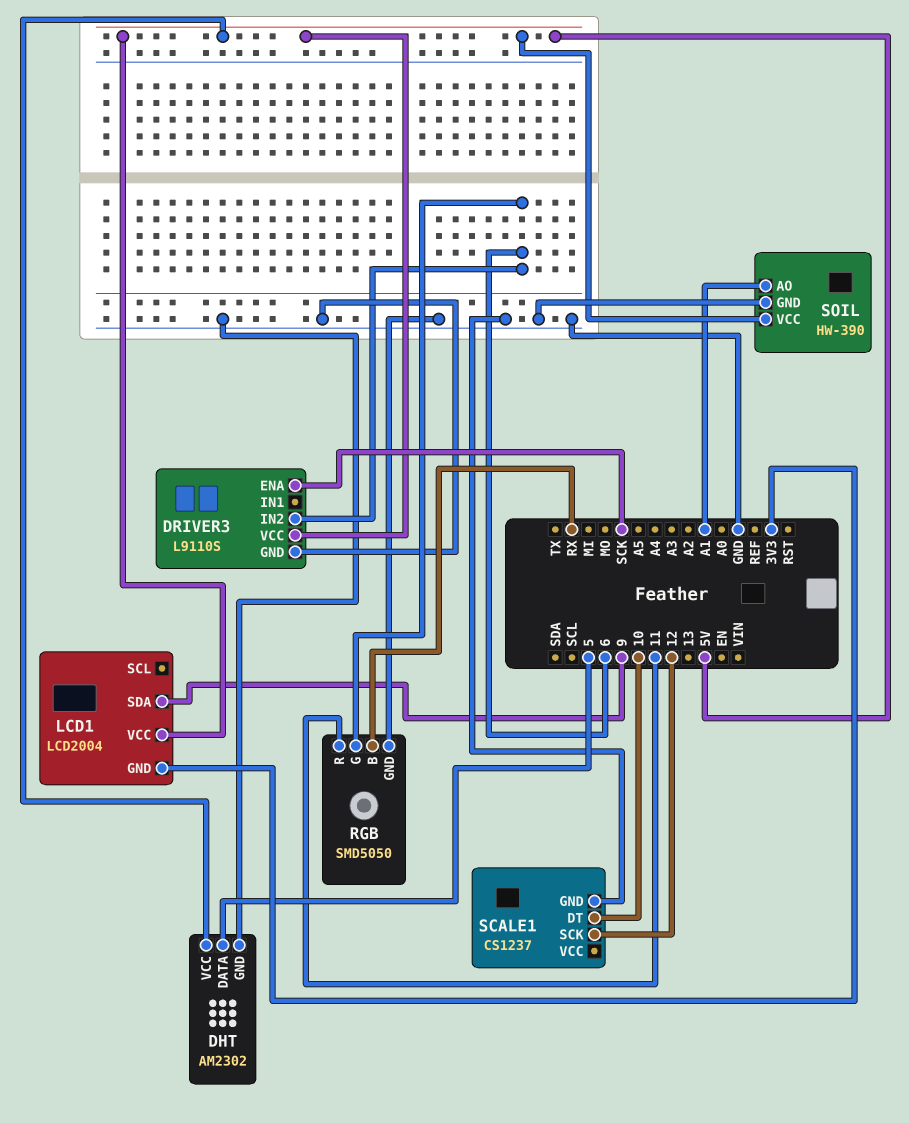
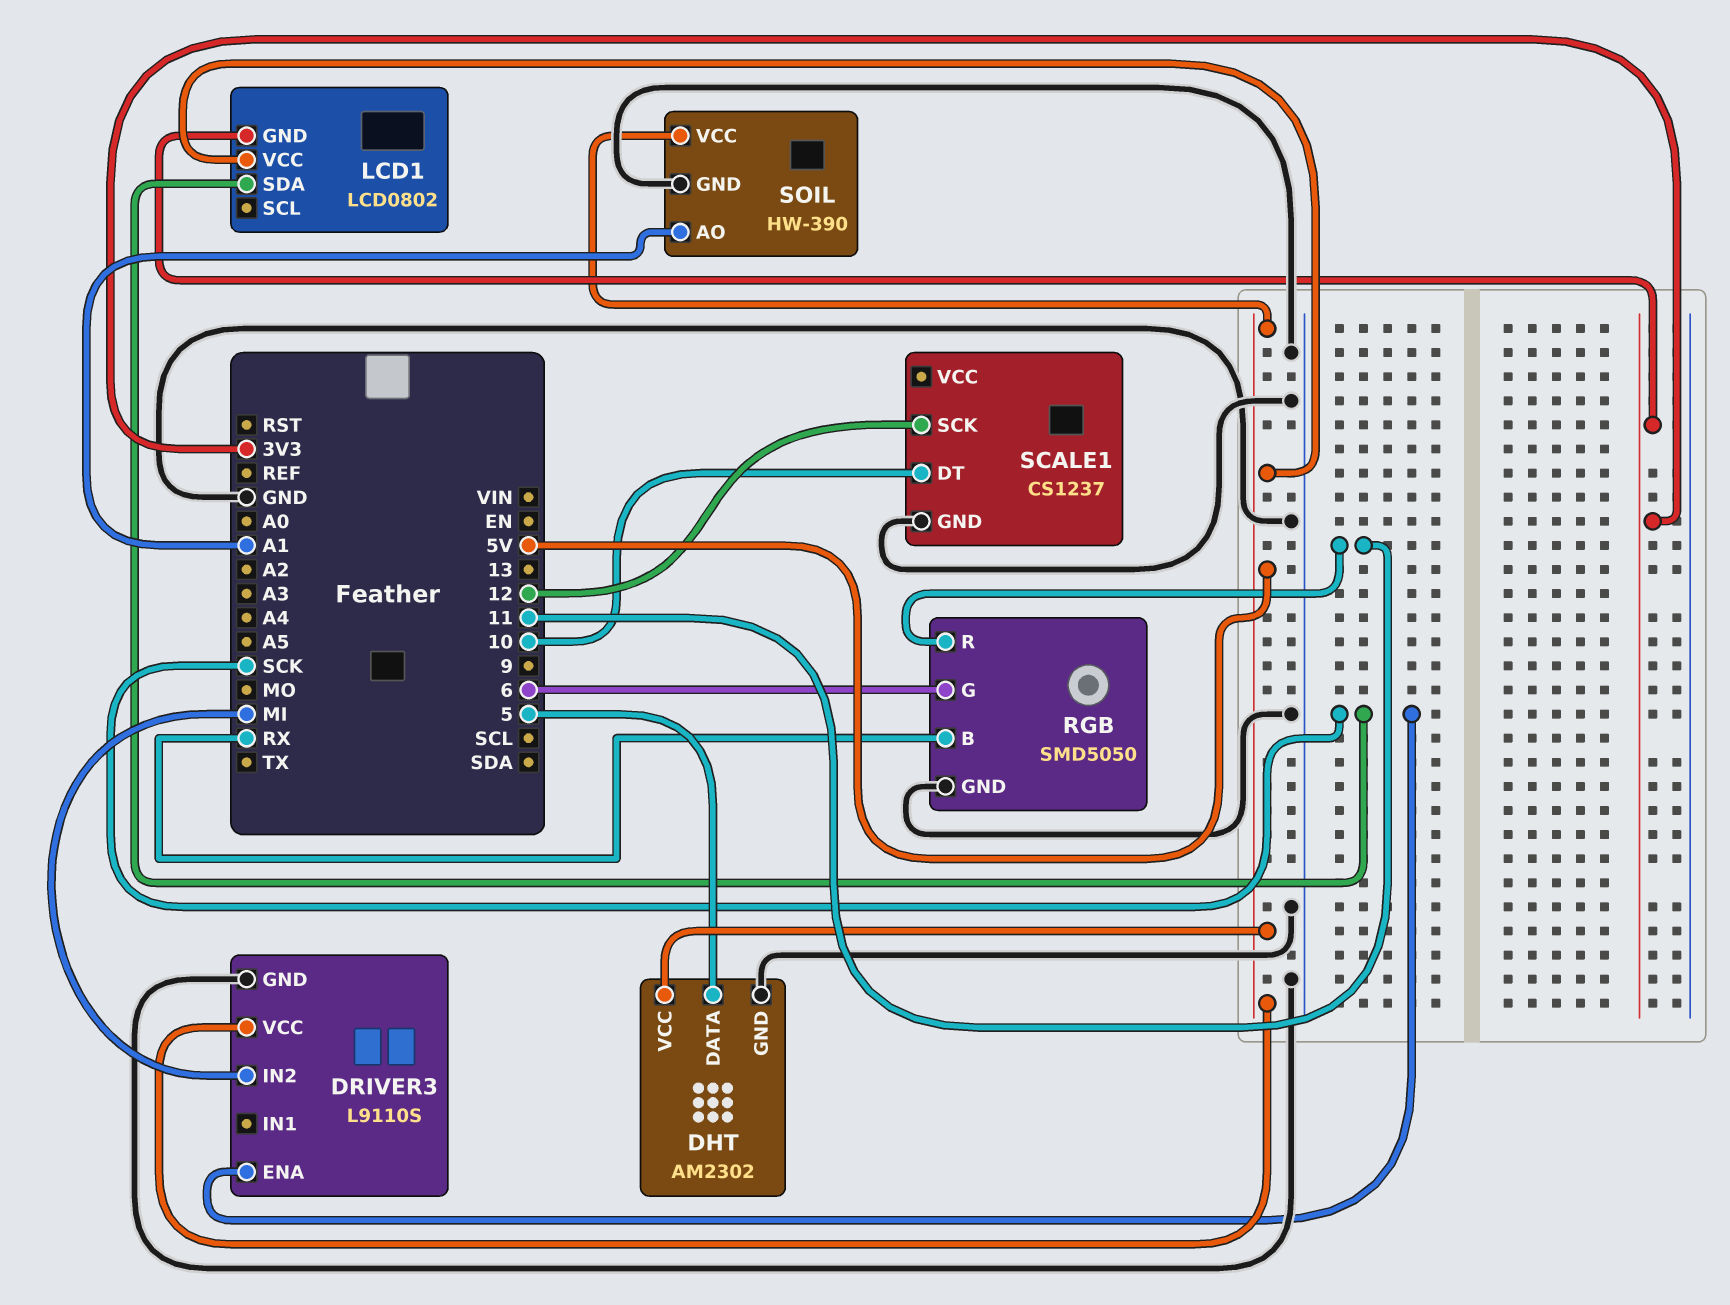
DRIVER3 pin IN2: 6 -> MI
LCD1: LCD2004 -> LCD0802
LCD1 pin SDA: 9 -> SCK

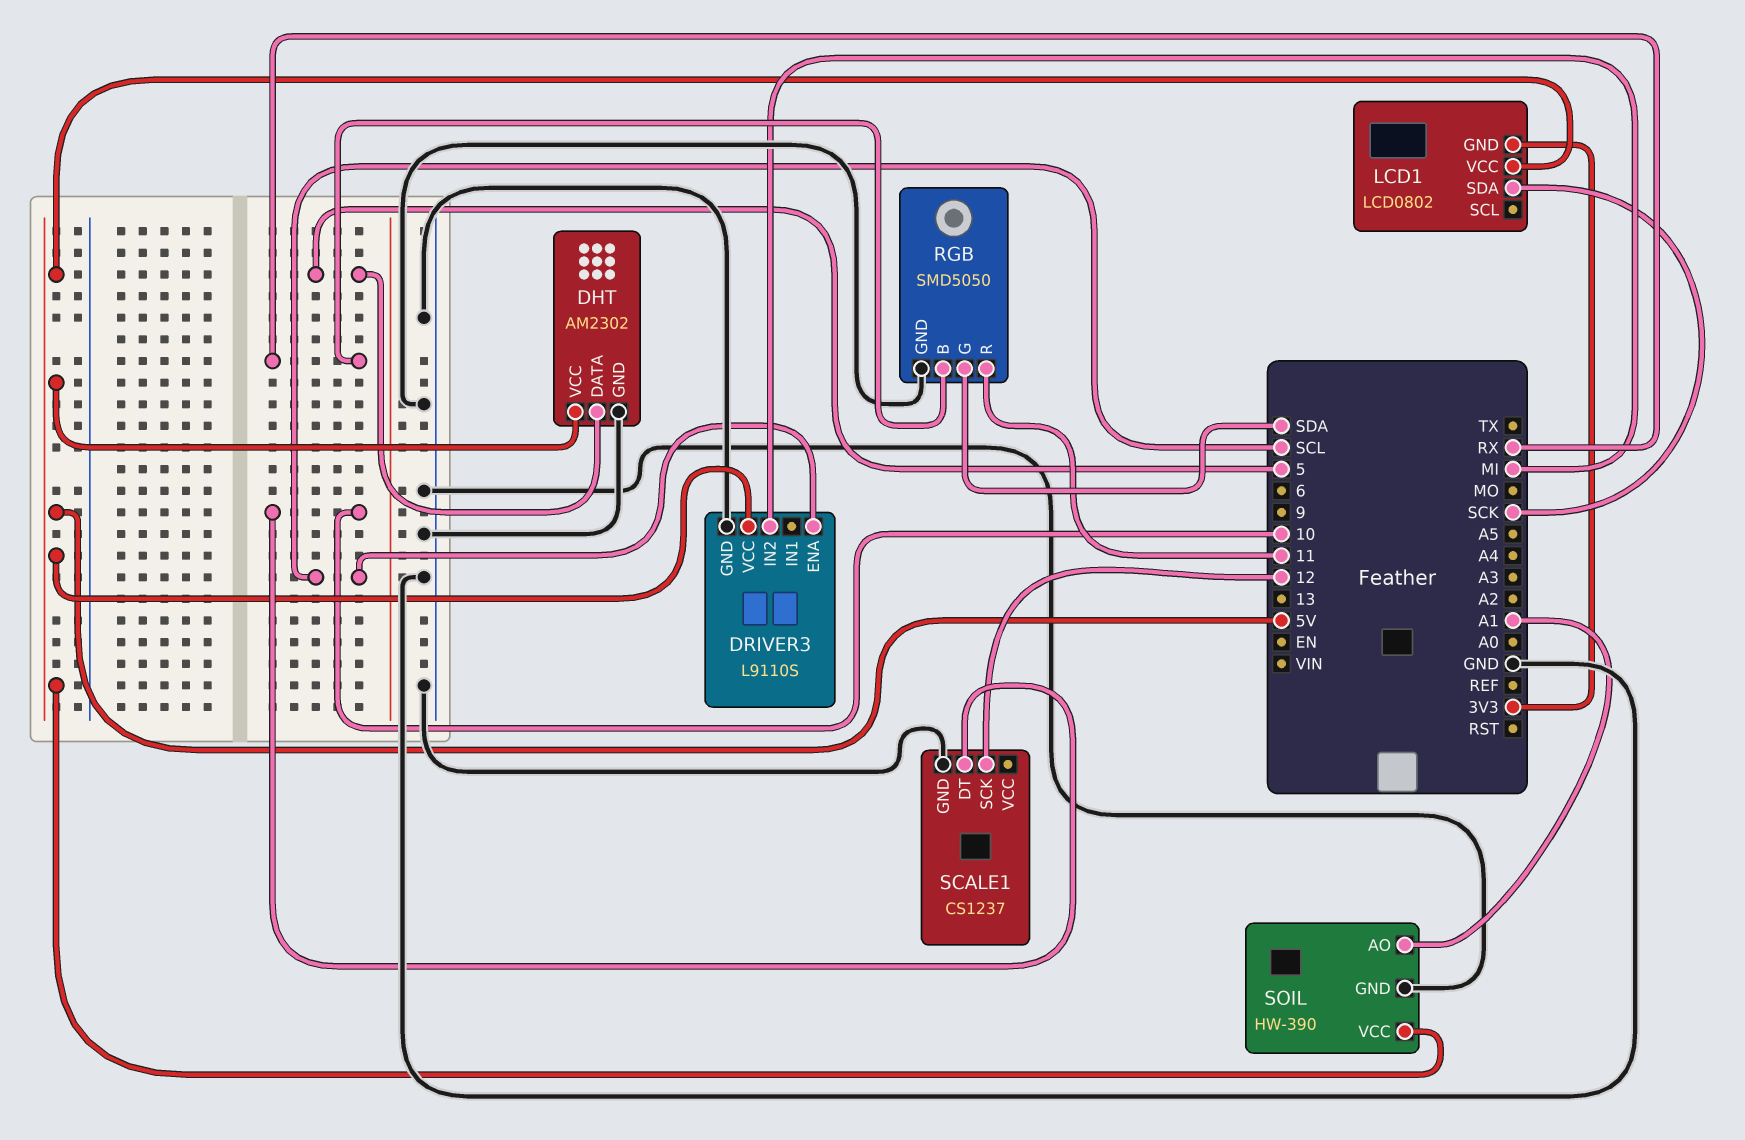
DRIVER3 pin ENA: SCK -> SCL
RGB pin G: 6 -> SDA

